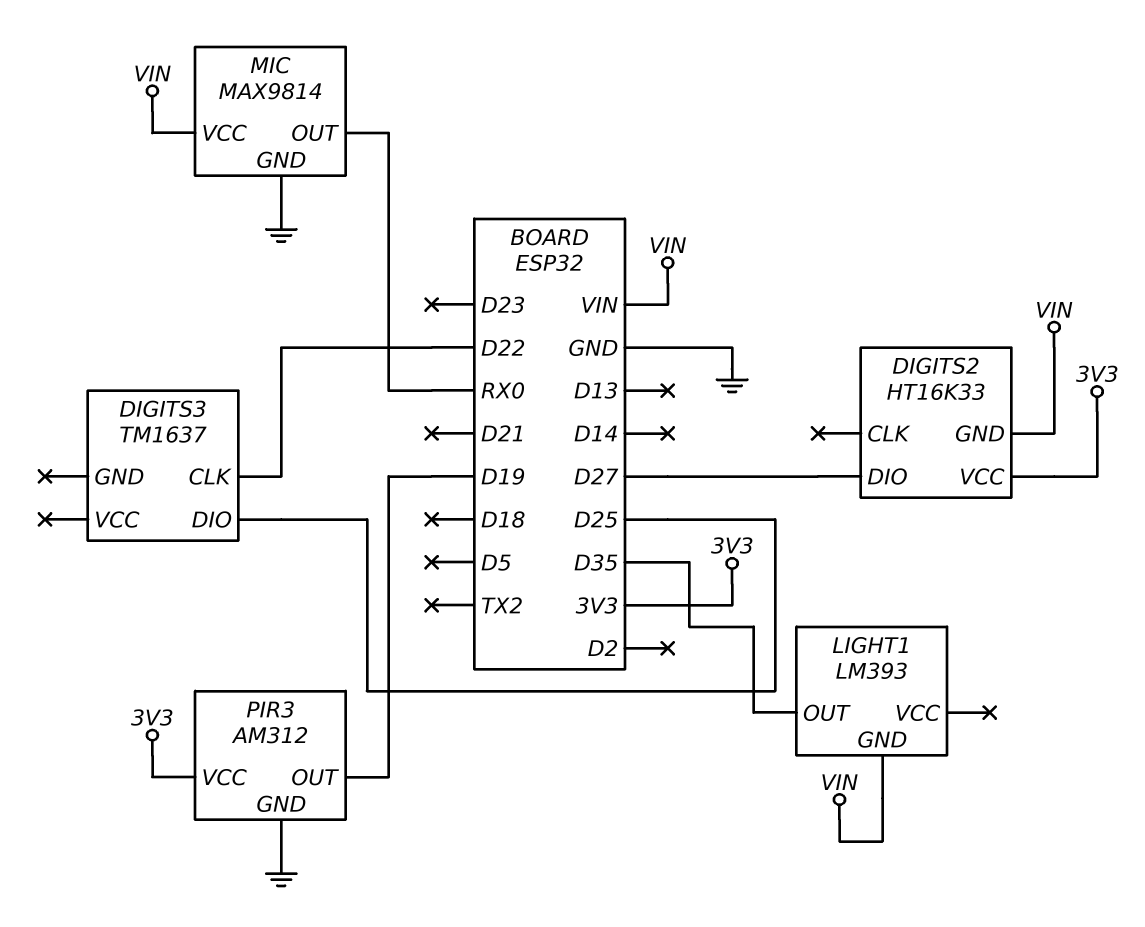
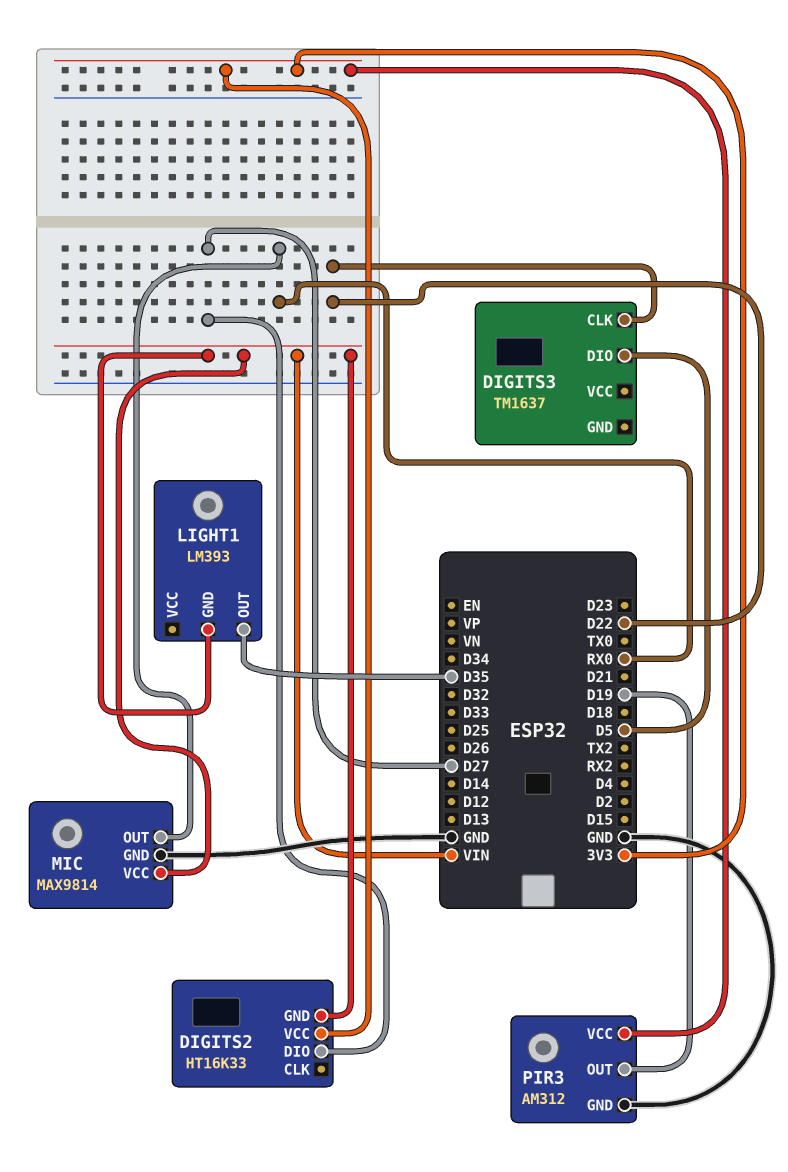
DIGITS3 pin DIO: D25 -> D5

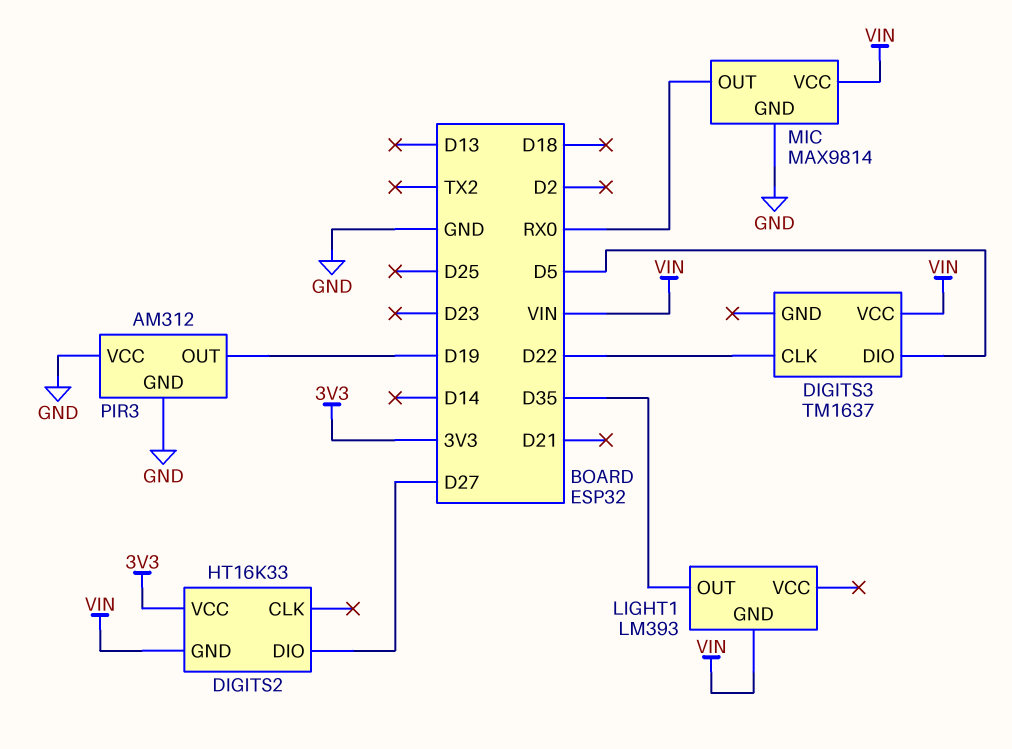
DIGITS3 pin VCC: none -> VIN
PIR3 pin VCC: 3V3 -> GND

